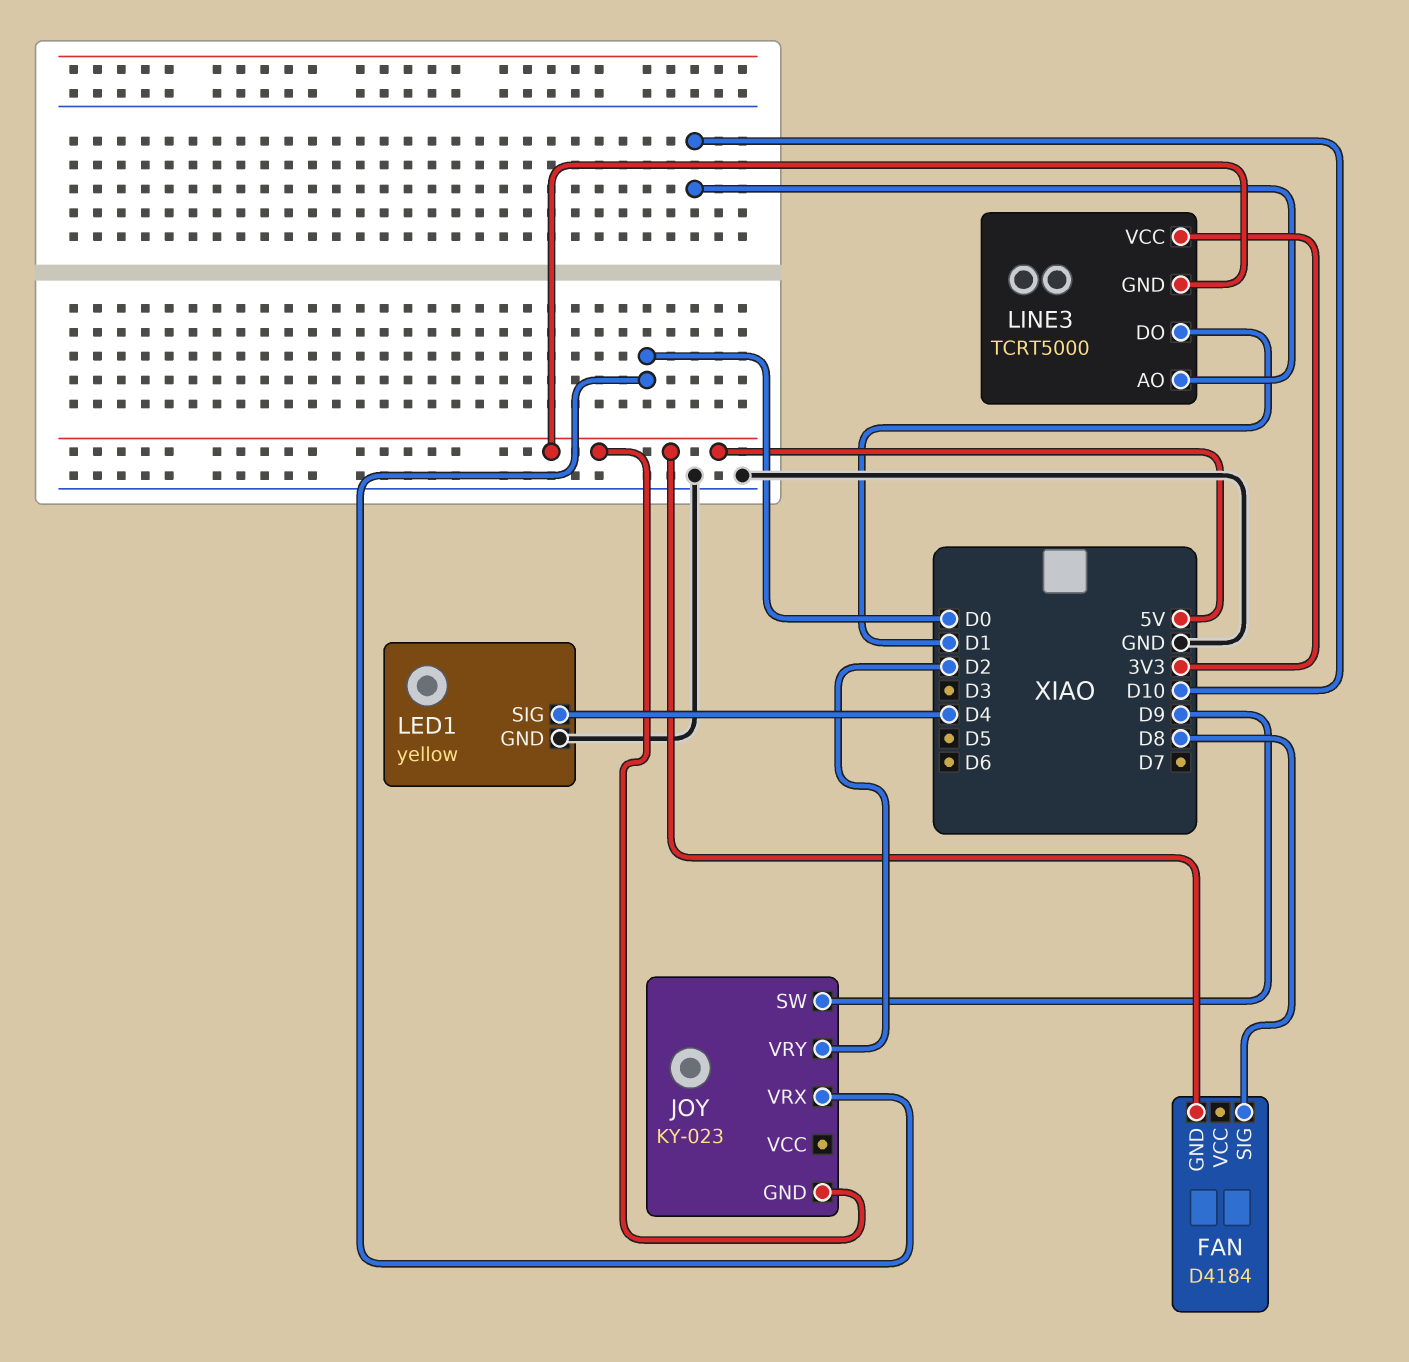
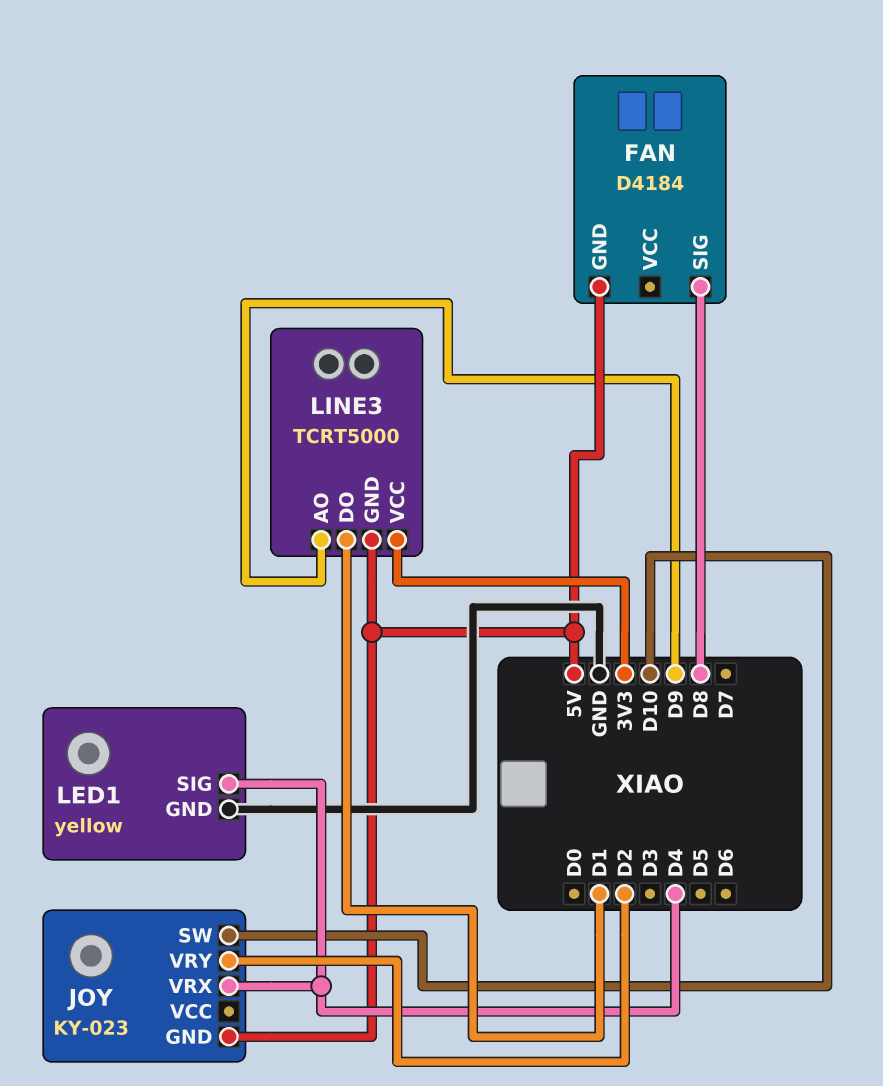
JOY pin SW: D9 -> D10
JOY pin VRX: D0 -> D4
LINE3 pin AO: D10 -> D9

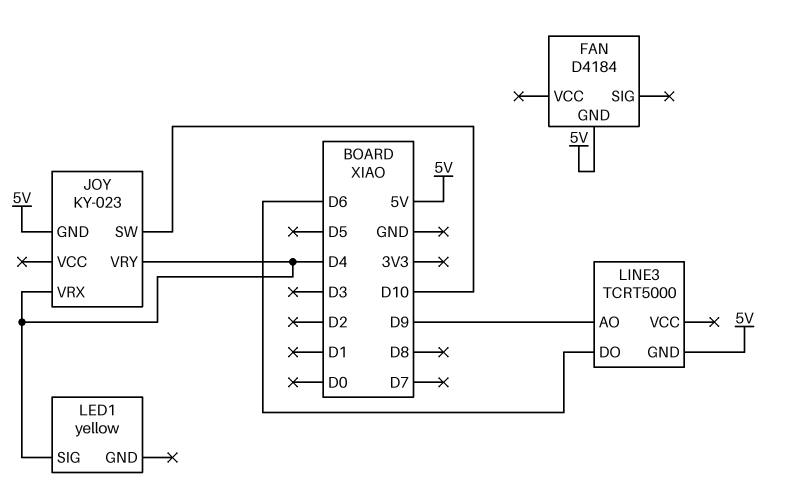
FAN pin SIG: D8 -> none
JOY pin VRY: D2 -> D4
LED1 pin GND: GND -> none
LINE3 pin DO: D1 -> D6
LINE3 pin VCC: 3V3 -> none

